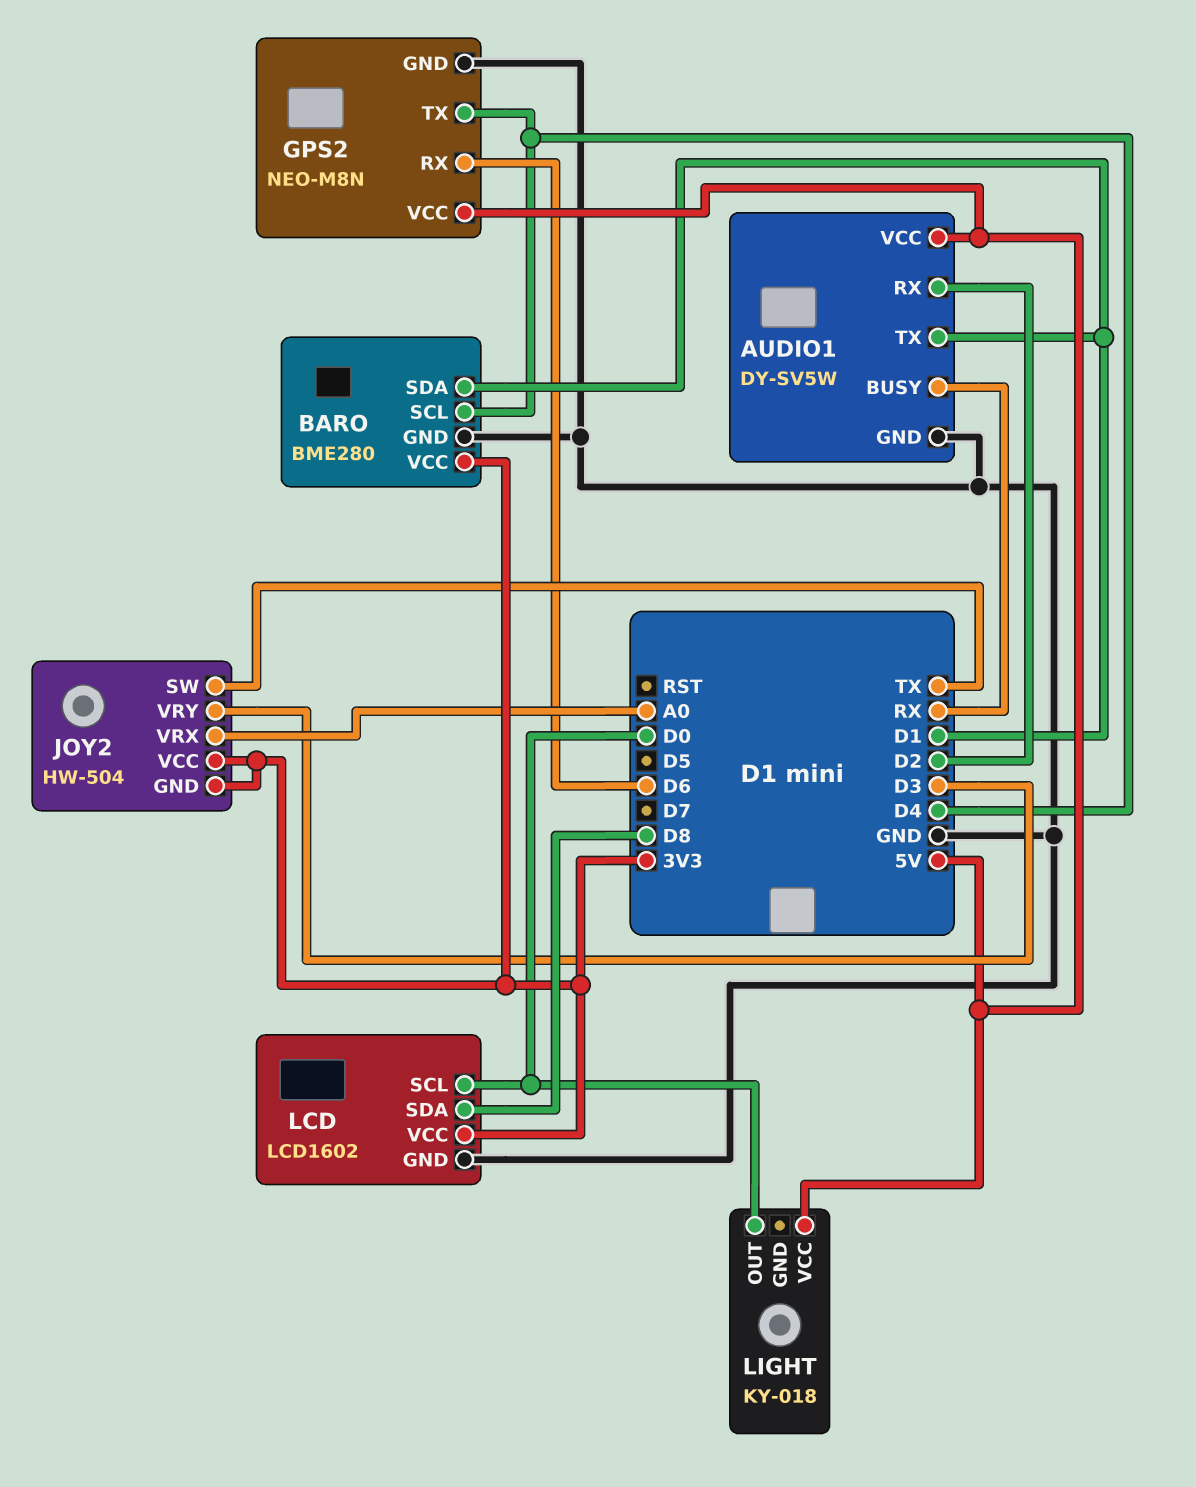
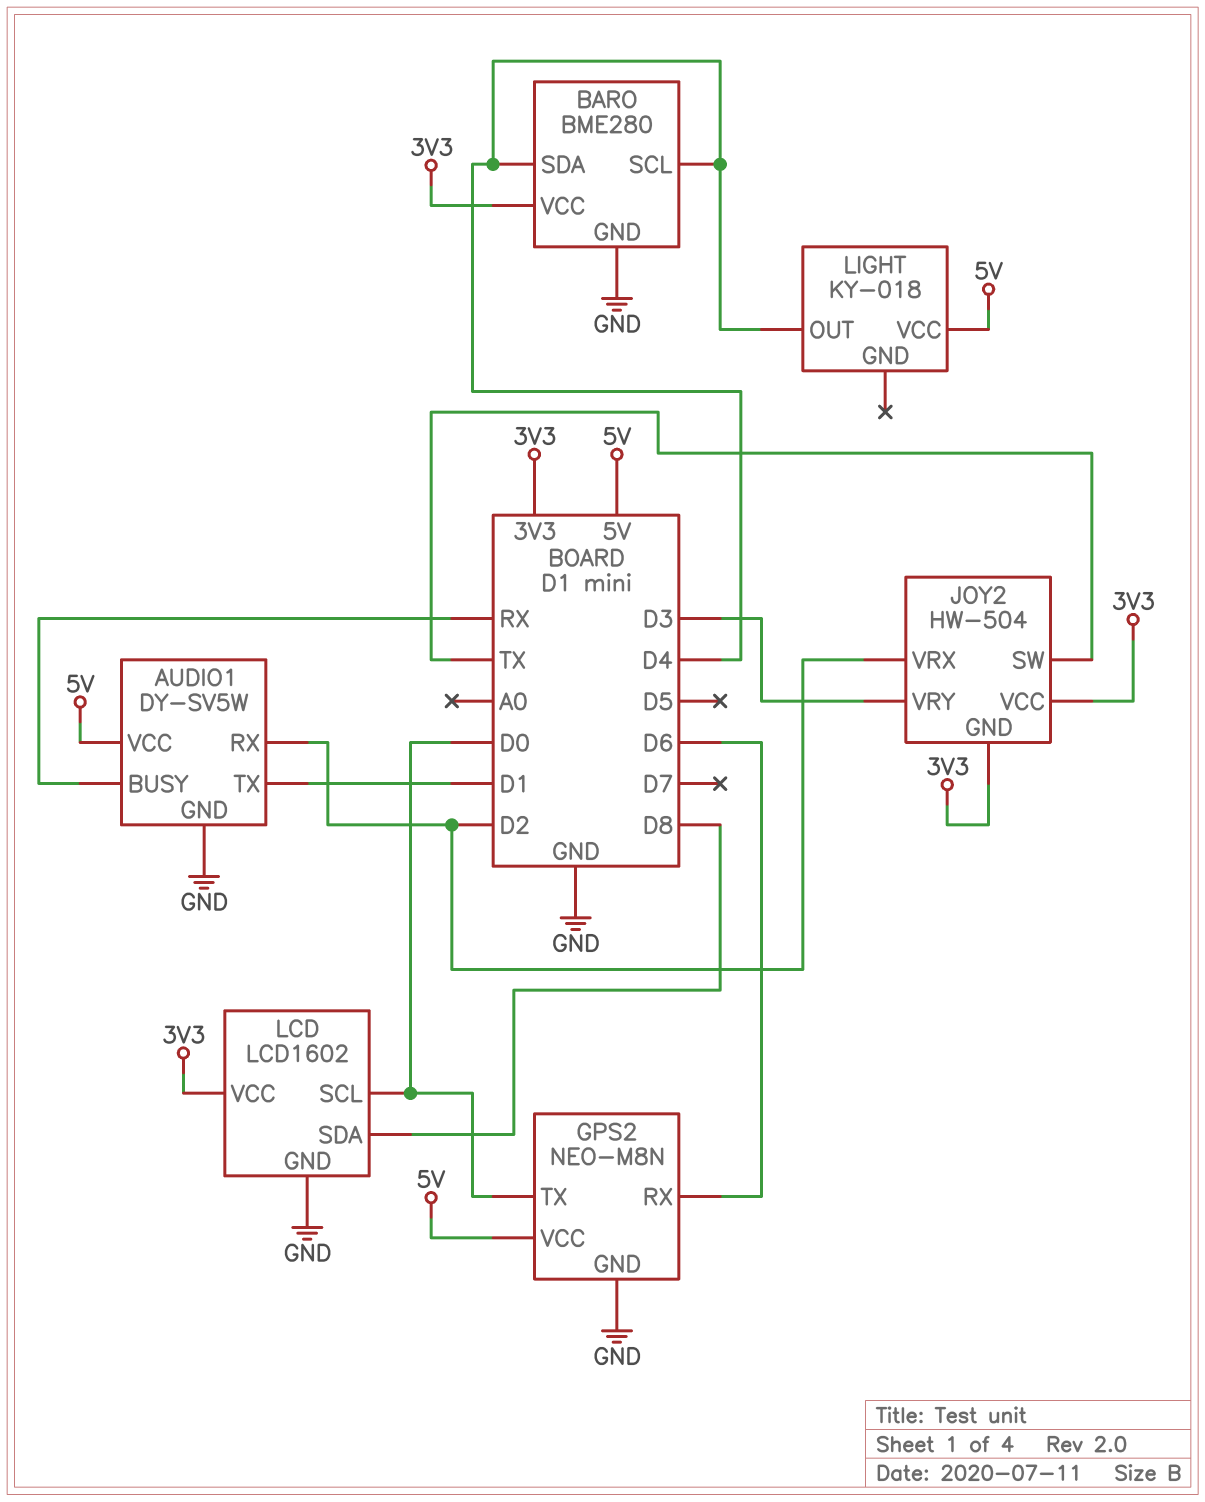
BARO pin SDA: D1 -> D4
GPS2 pin TX: D4 -> D0
JOY2 pin VRX: A0 -> D2
LIGHT pin OUT: D0 -> D4

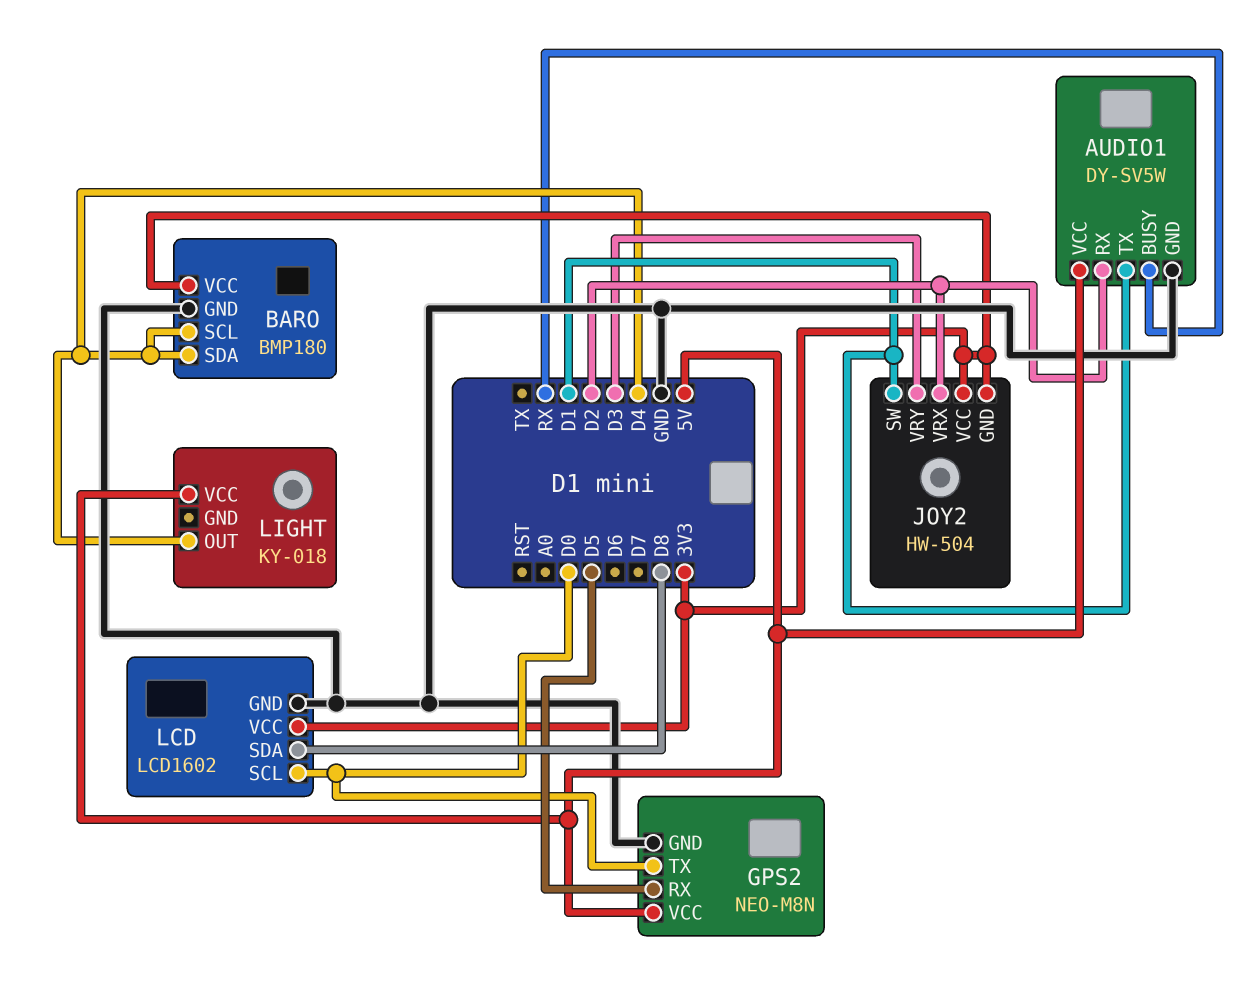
BARO: BME280 -> BMP180
GPS2 pin RX: D6 -> D5
JOY2 pin SW: TX -> D1

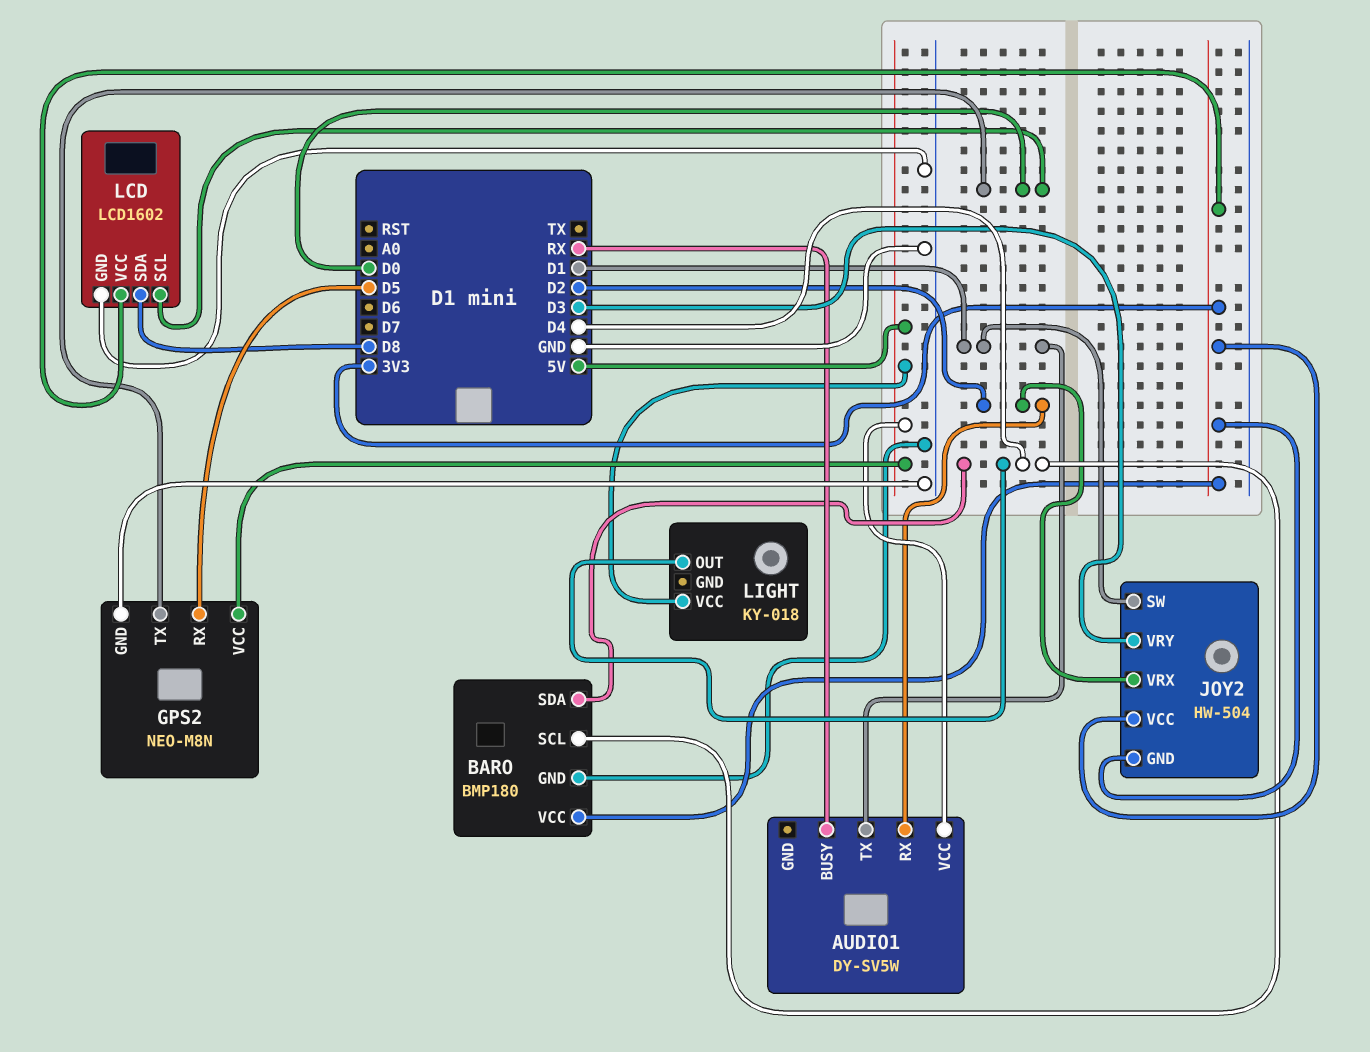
AUDIO1 pin GND: GND -> none

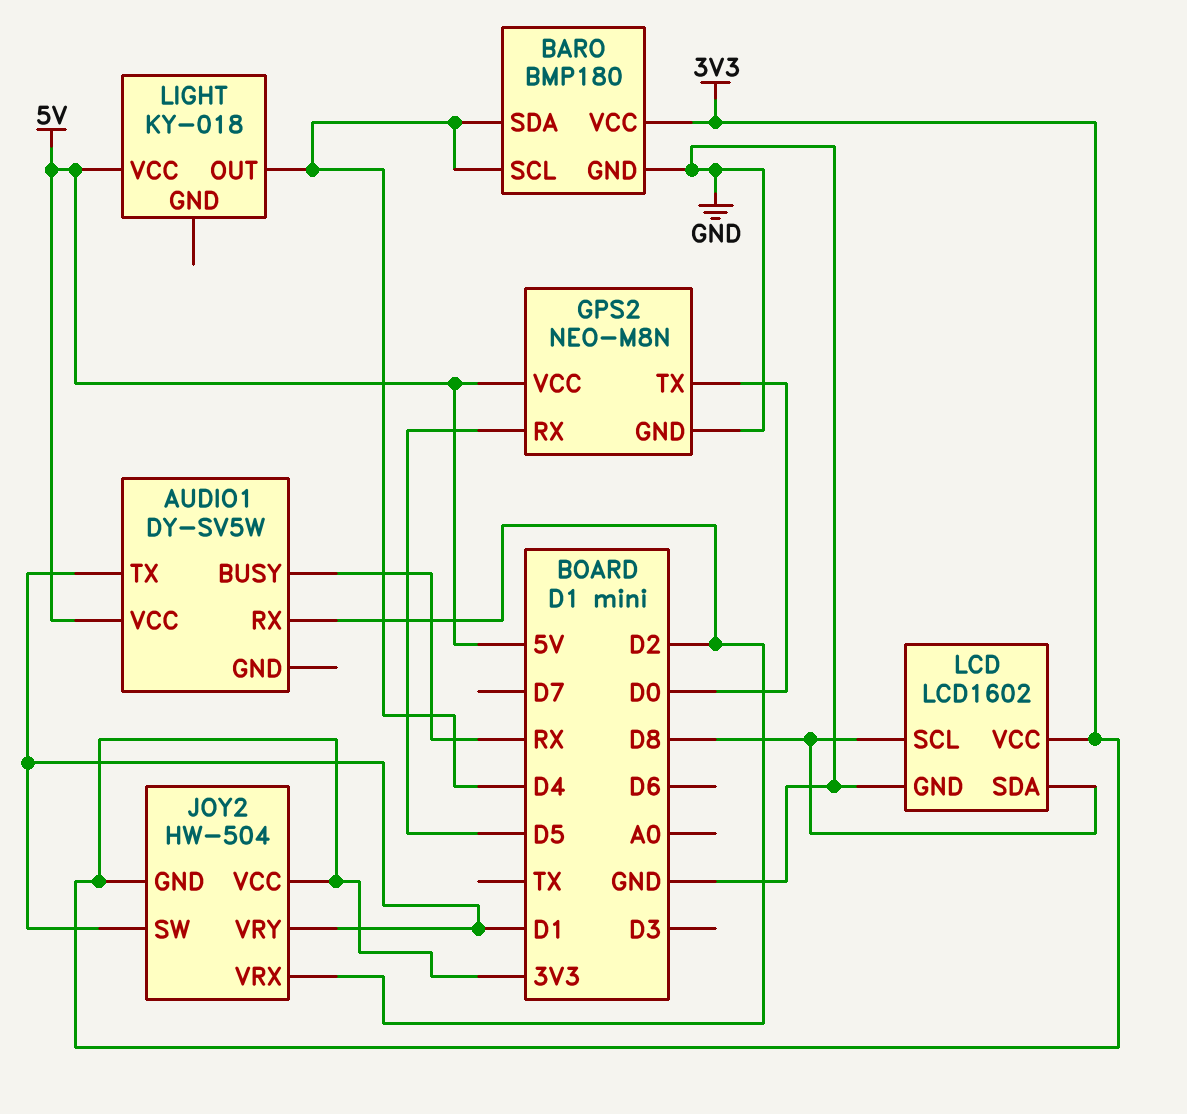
JOY2 pin VRY: D3 -> D1
LCD pin SCL: D0 -> D8

